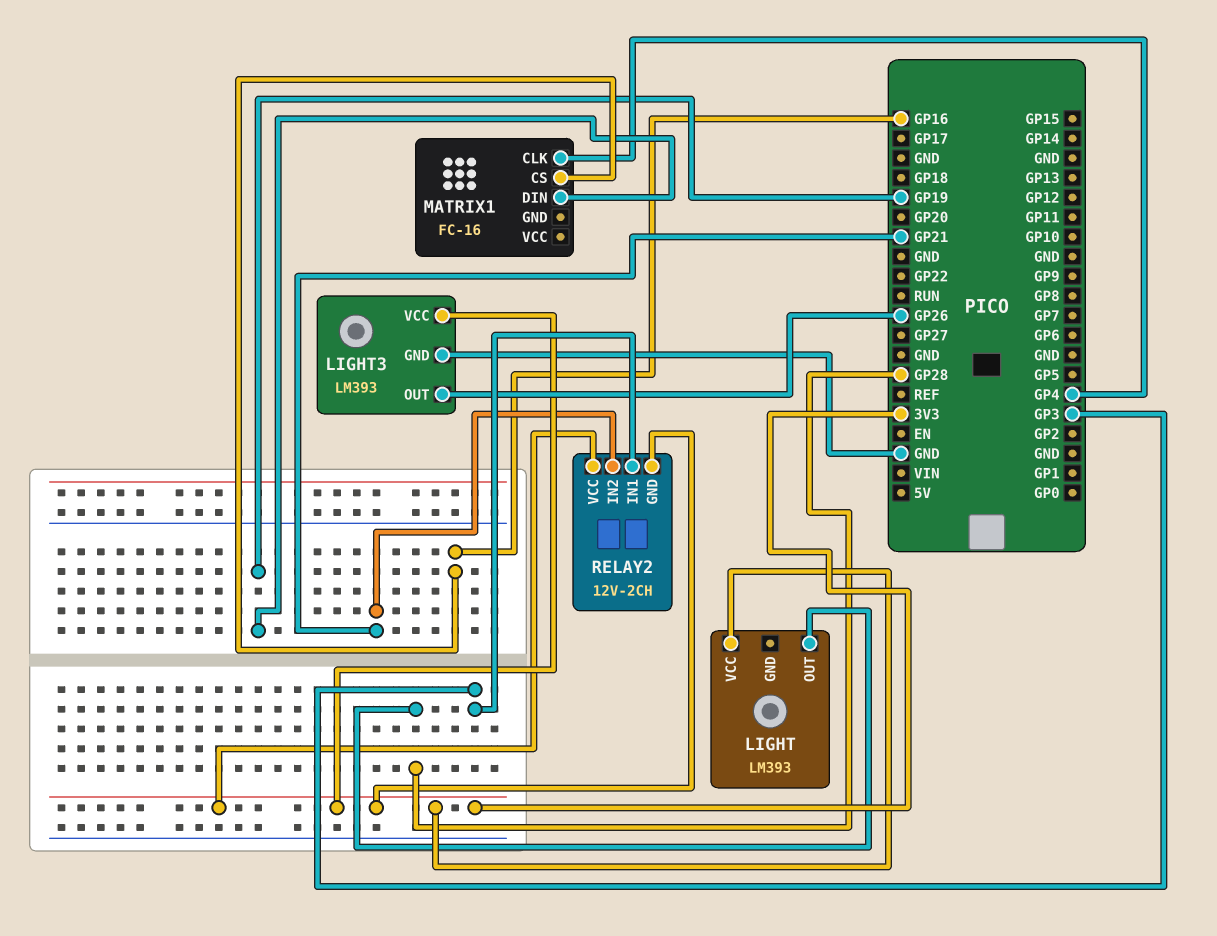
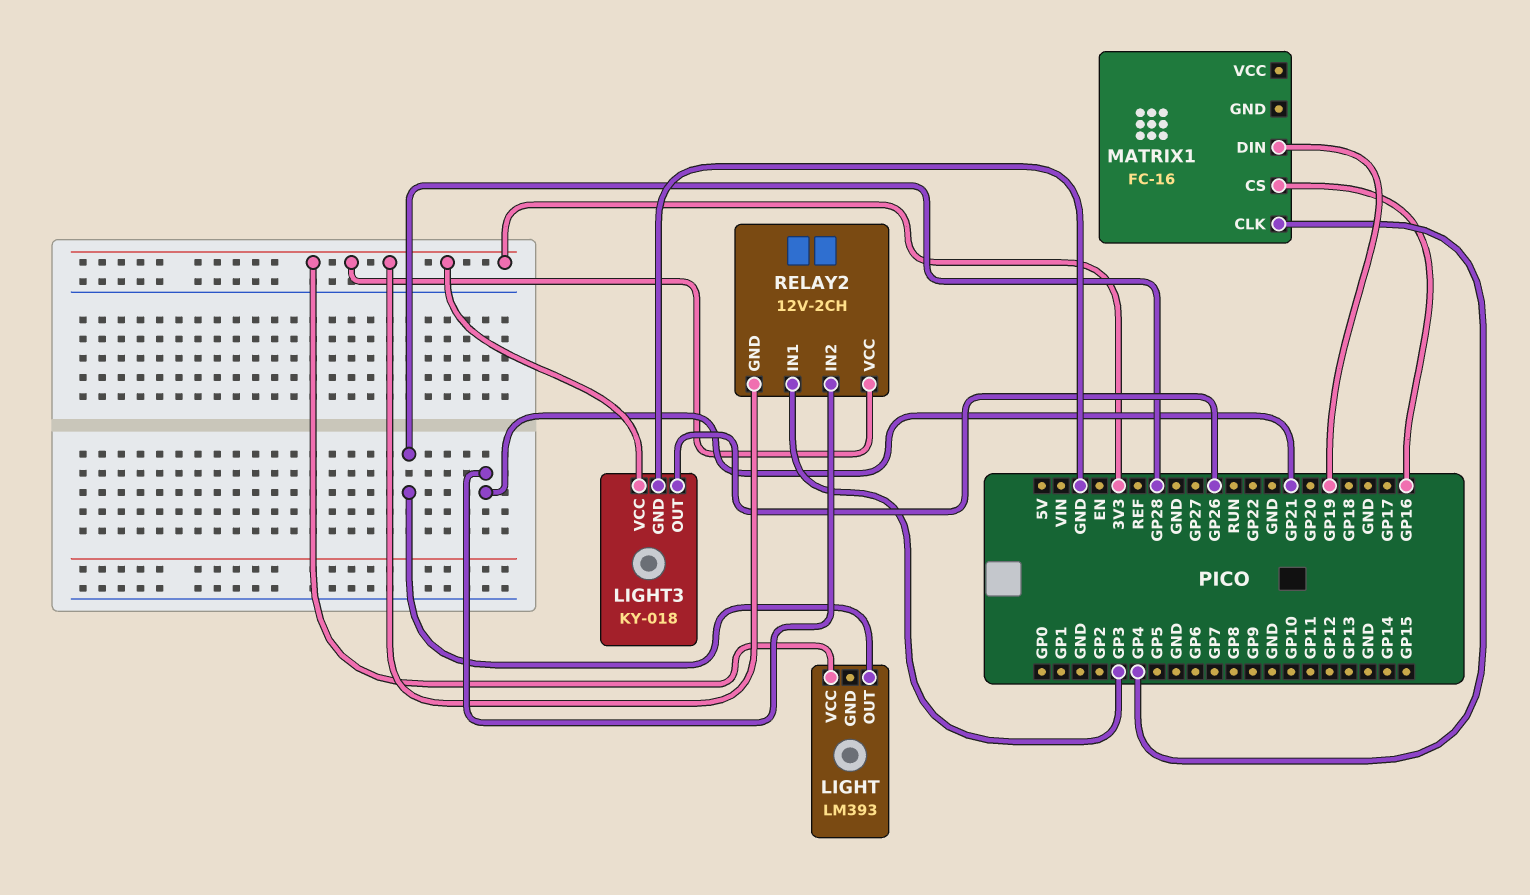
LIGHT3: LM393 -> KY-018

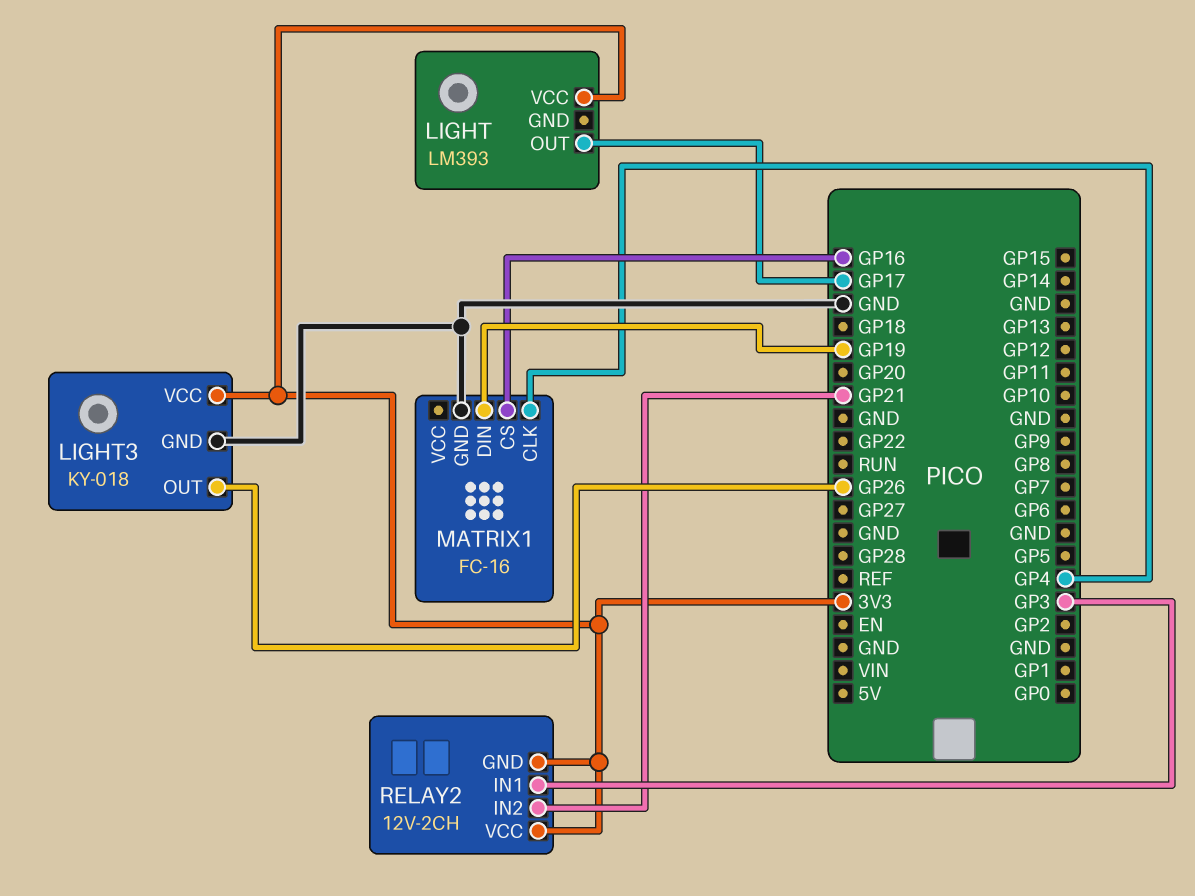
LIGHT pin OUT: GP28 -> GP17
MATRIX1 pin GND: none -> GND

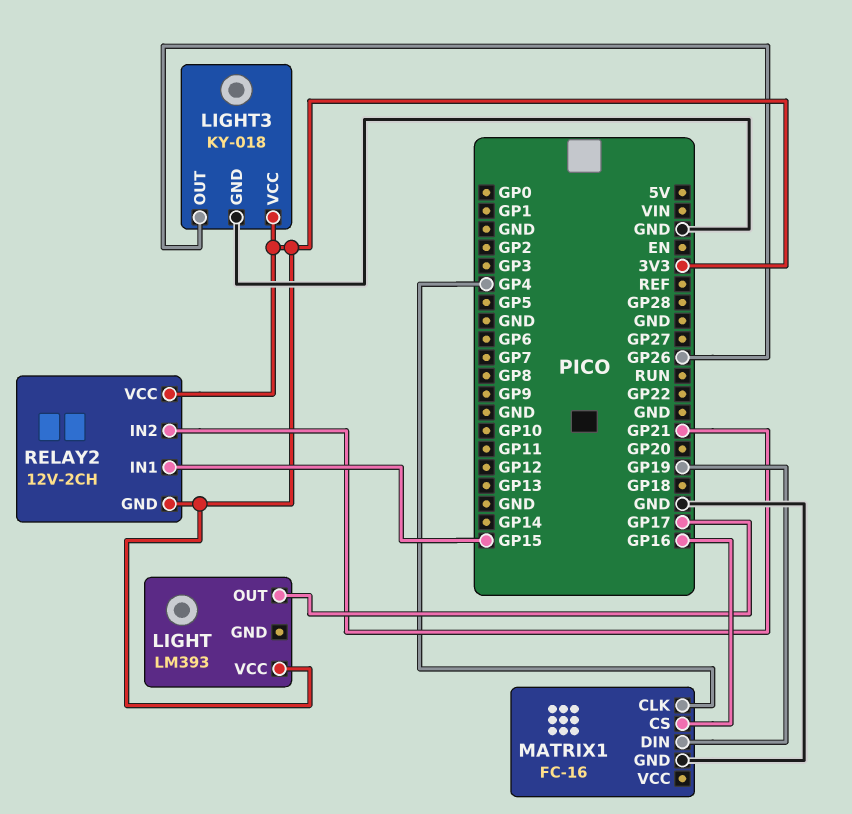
RELAY2 pin IN1: GP3 -> GP15

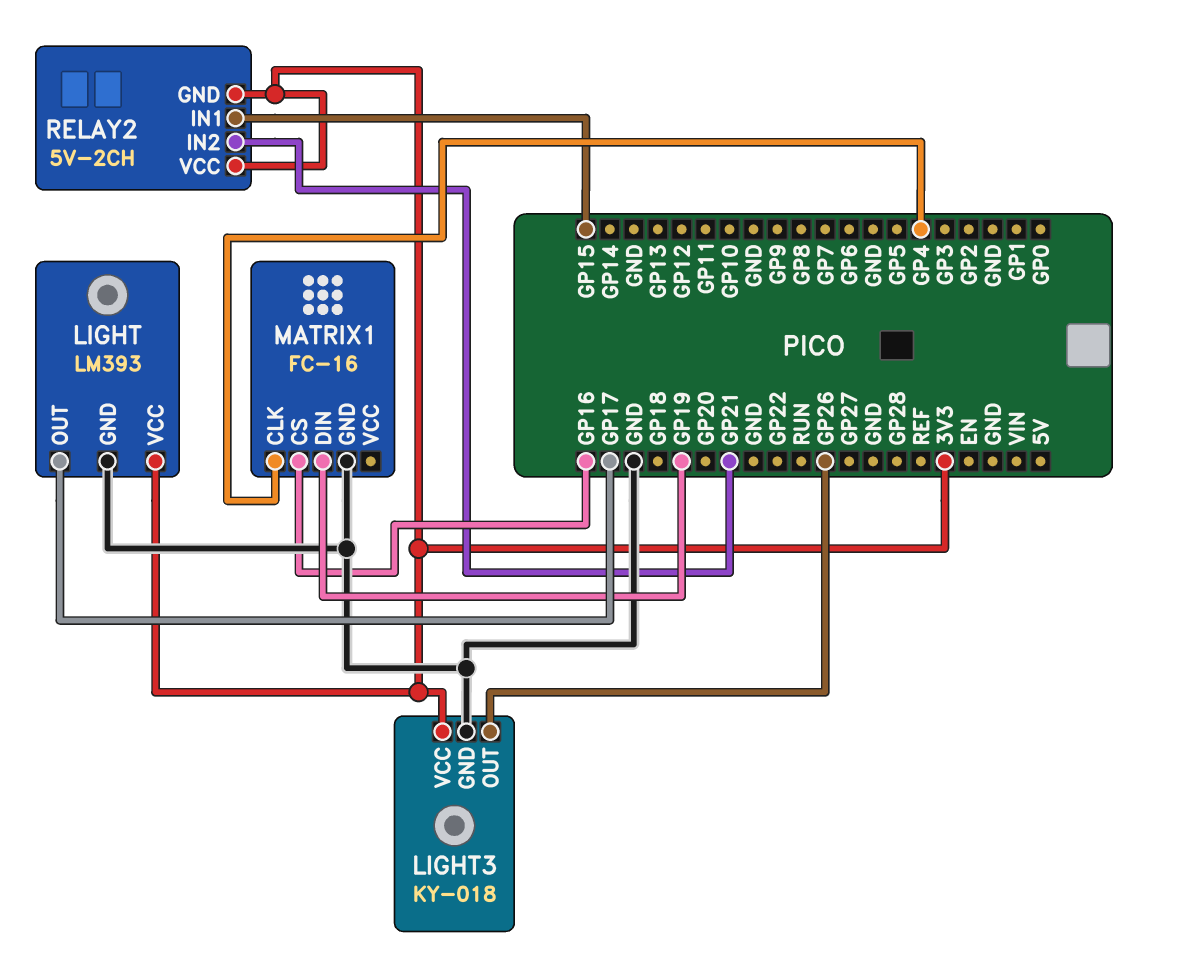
LIGHT pin GND: none -> GND
RELAY2: 12V-2CH -> 5V-2CH

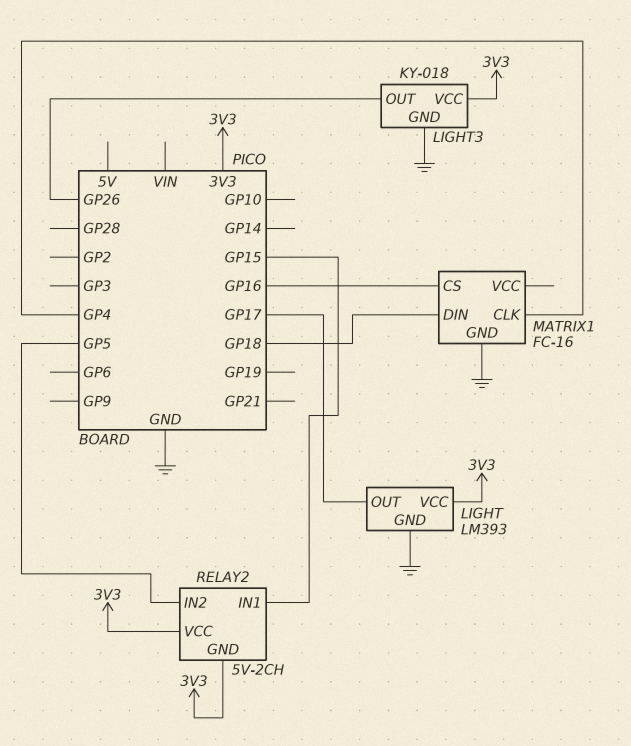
MATRIX1 pin DIN: GP19 -> GP18
RELAY2 pin IN2: GP21 -> GP5

